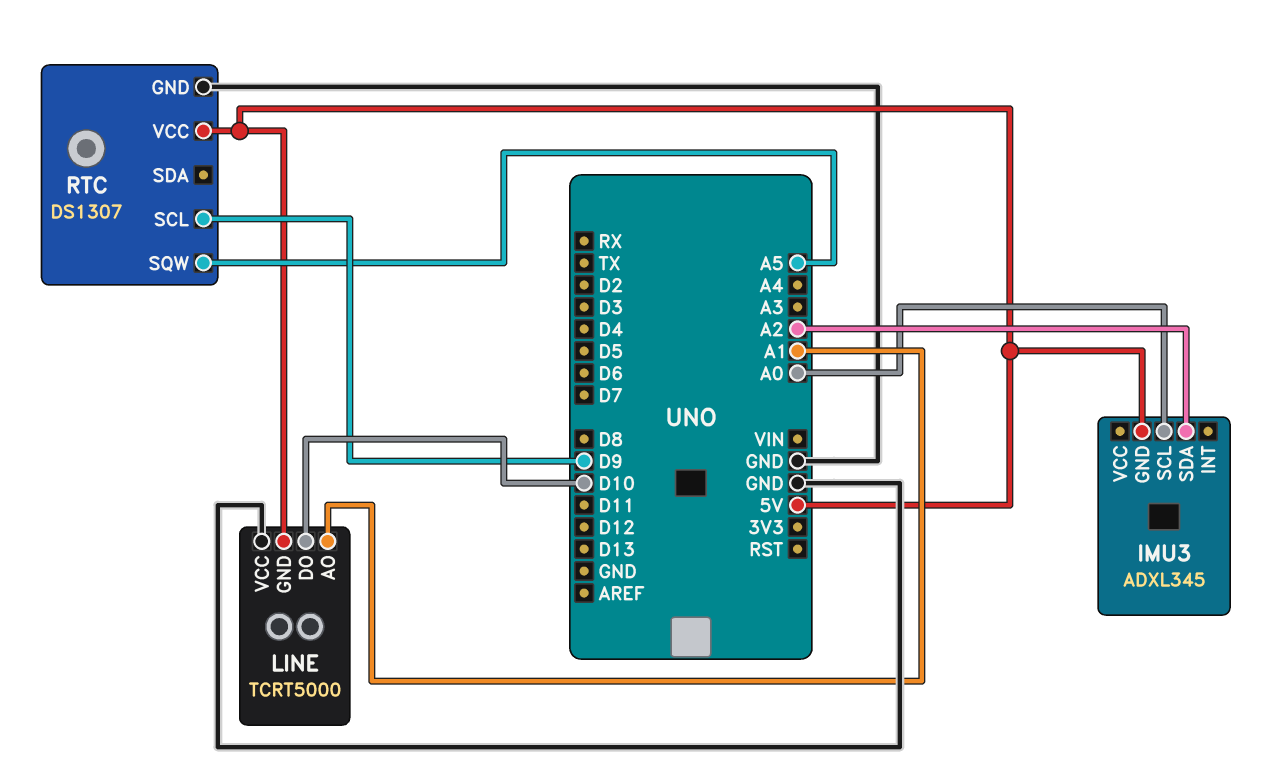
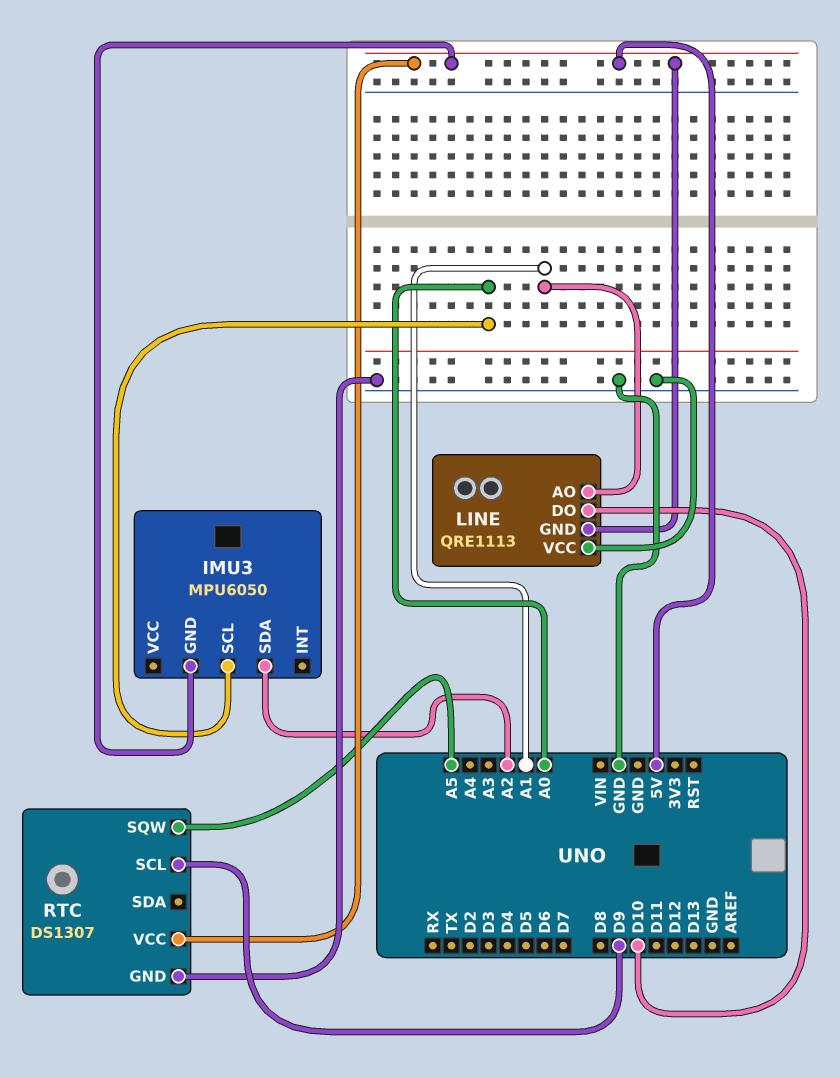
IMU3: ADXL345 -> MPU6050
LINE: TCRT5000 -> QRE1113

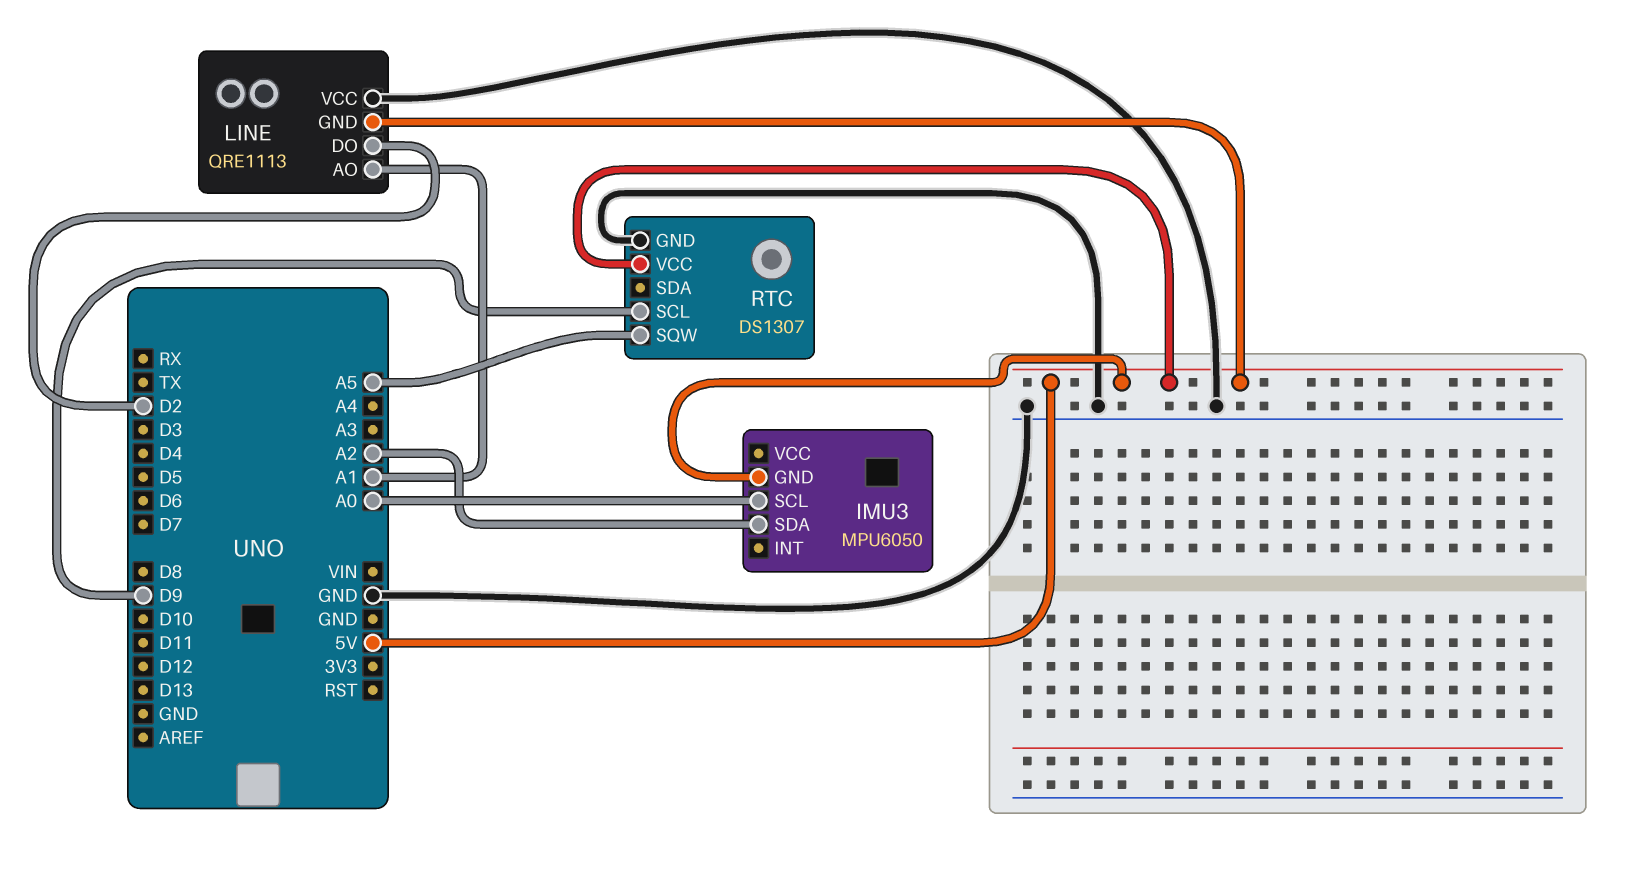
LINE pin DO: D10 -> D2

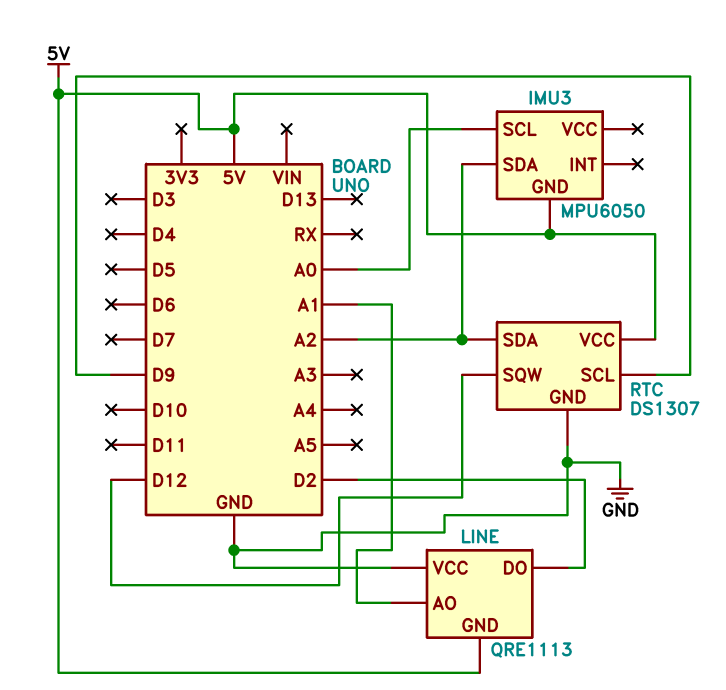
RTC pin SDA: none -> A2
RTC pin SQW: A5 -> D12

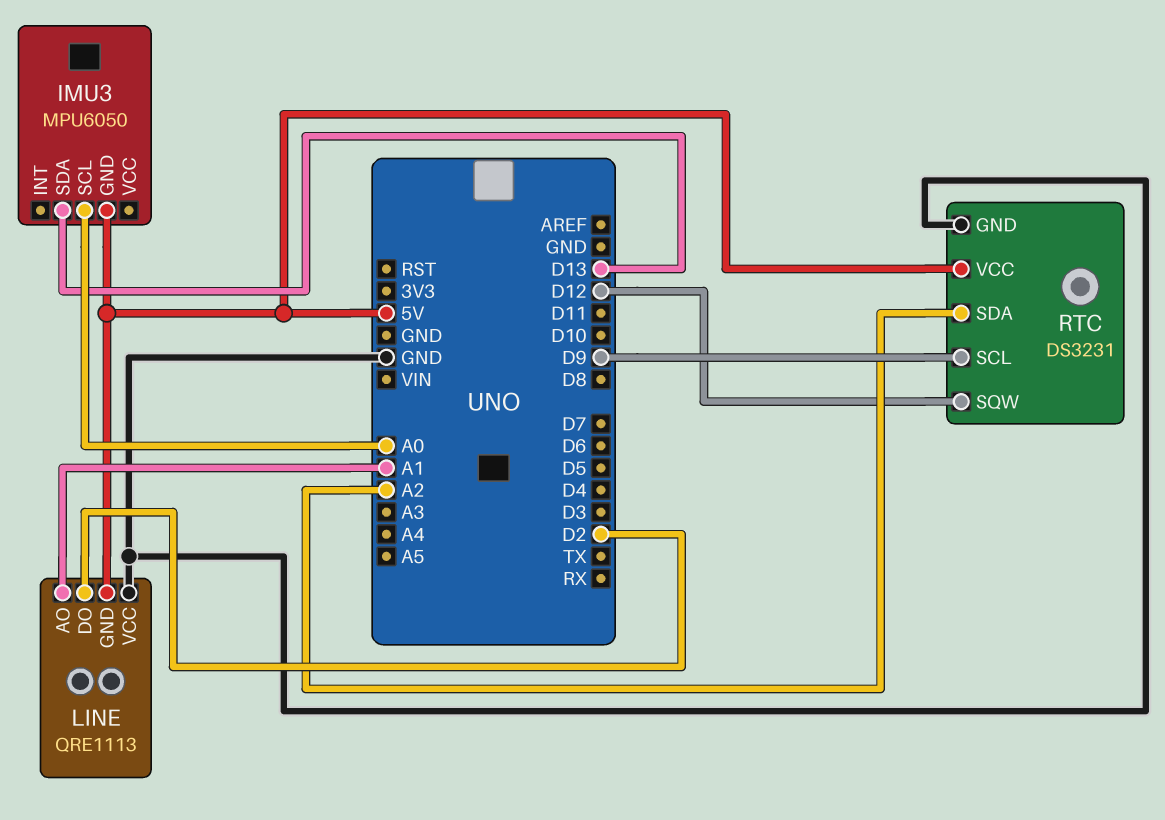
IMU3 pin SDA: A2 -> D13
RTC: DS1307 -> DS3231

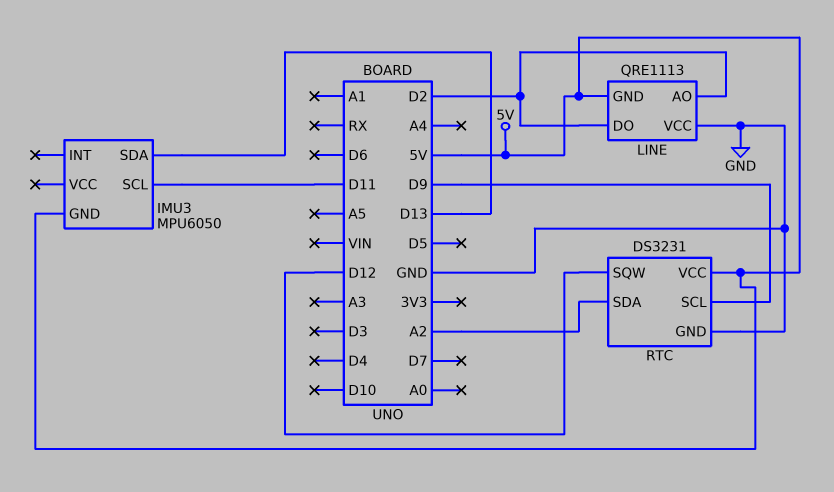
IMU3 pin SCL: A0 -> D11
LINE pin AO: A1 -> D2

